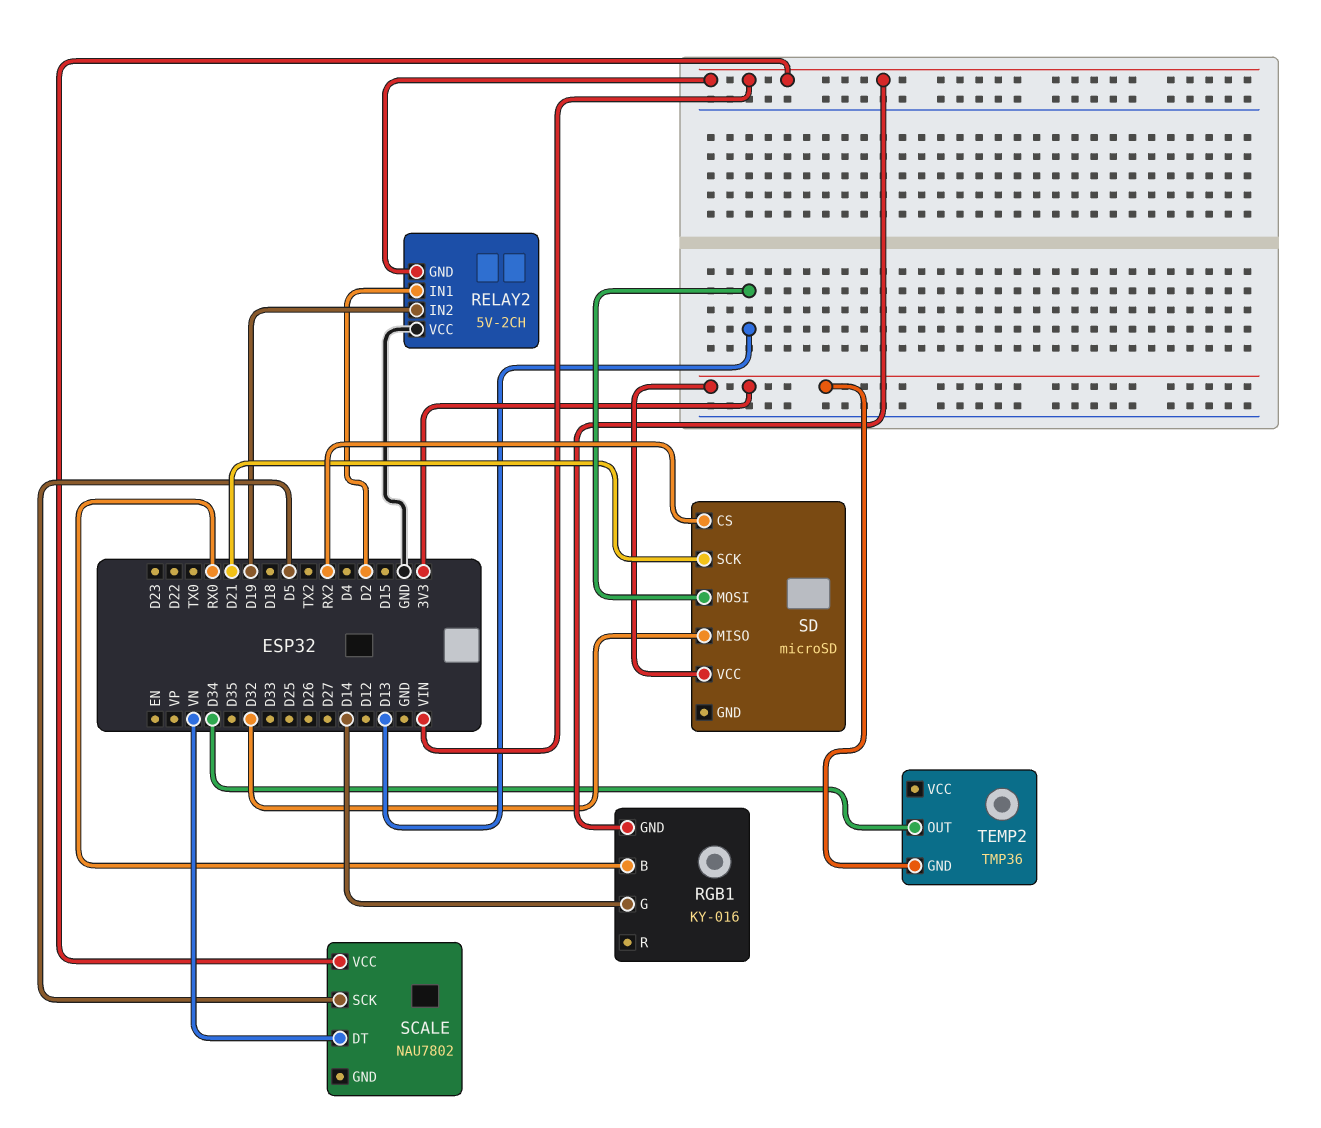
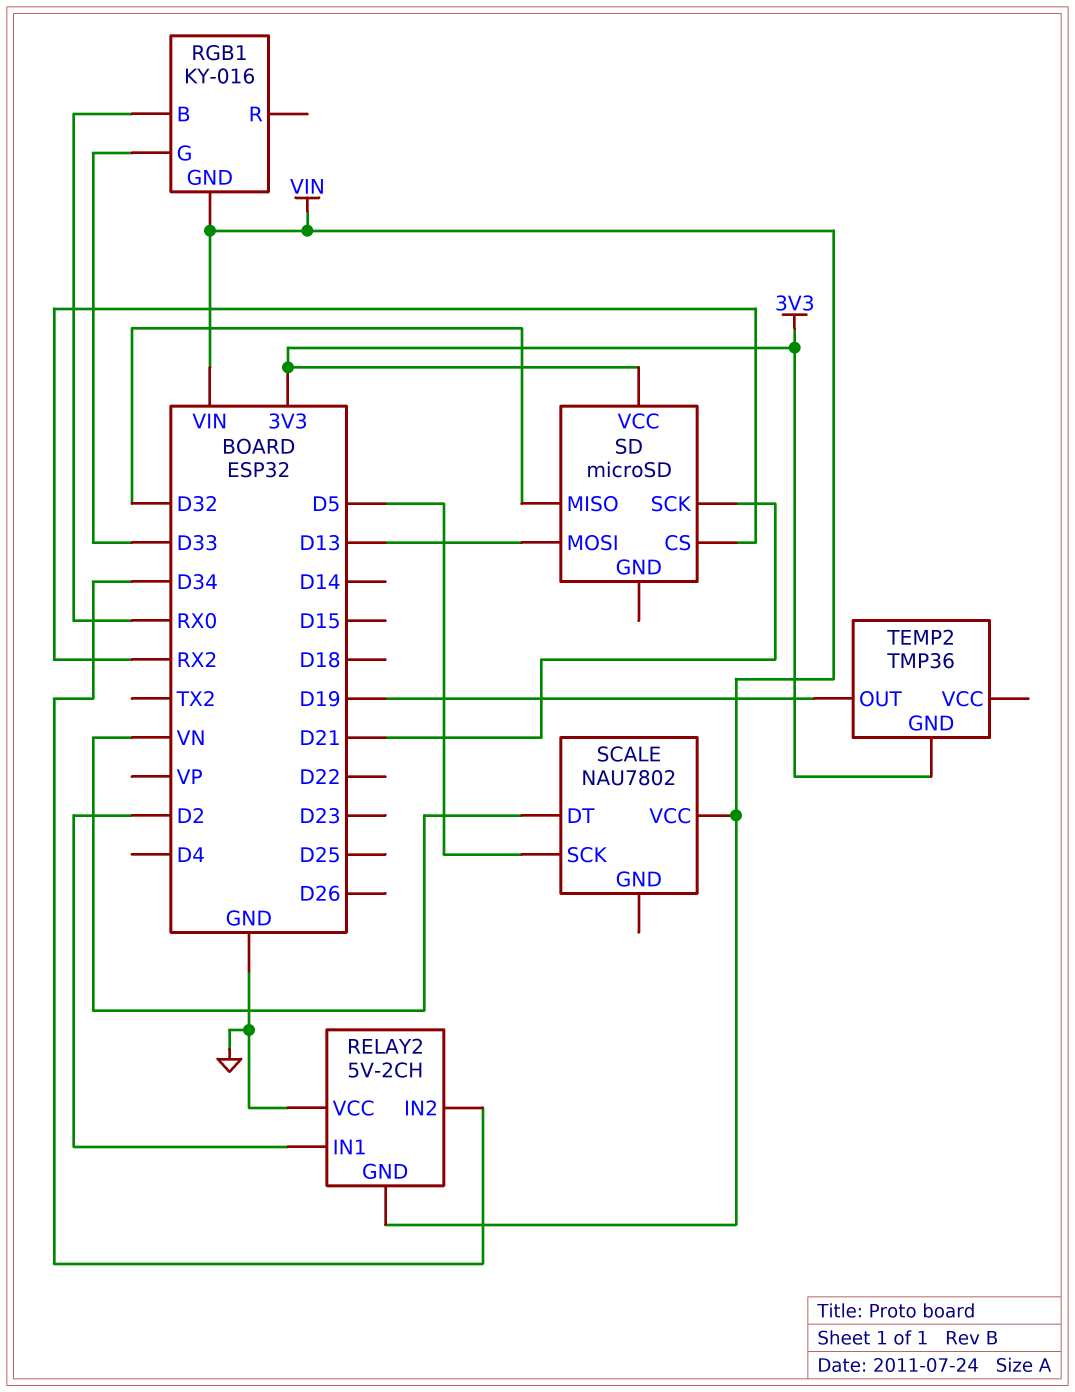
RELAY2 pin IN2: D19 -> D34
RGB1 pin G: D14 -> D33
TEMP2 pin OUT: D34 -> D19

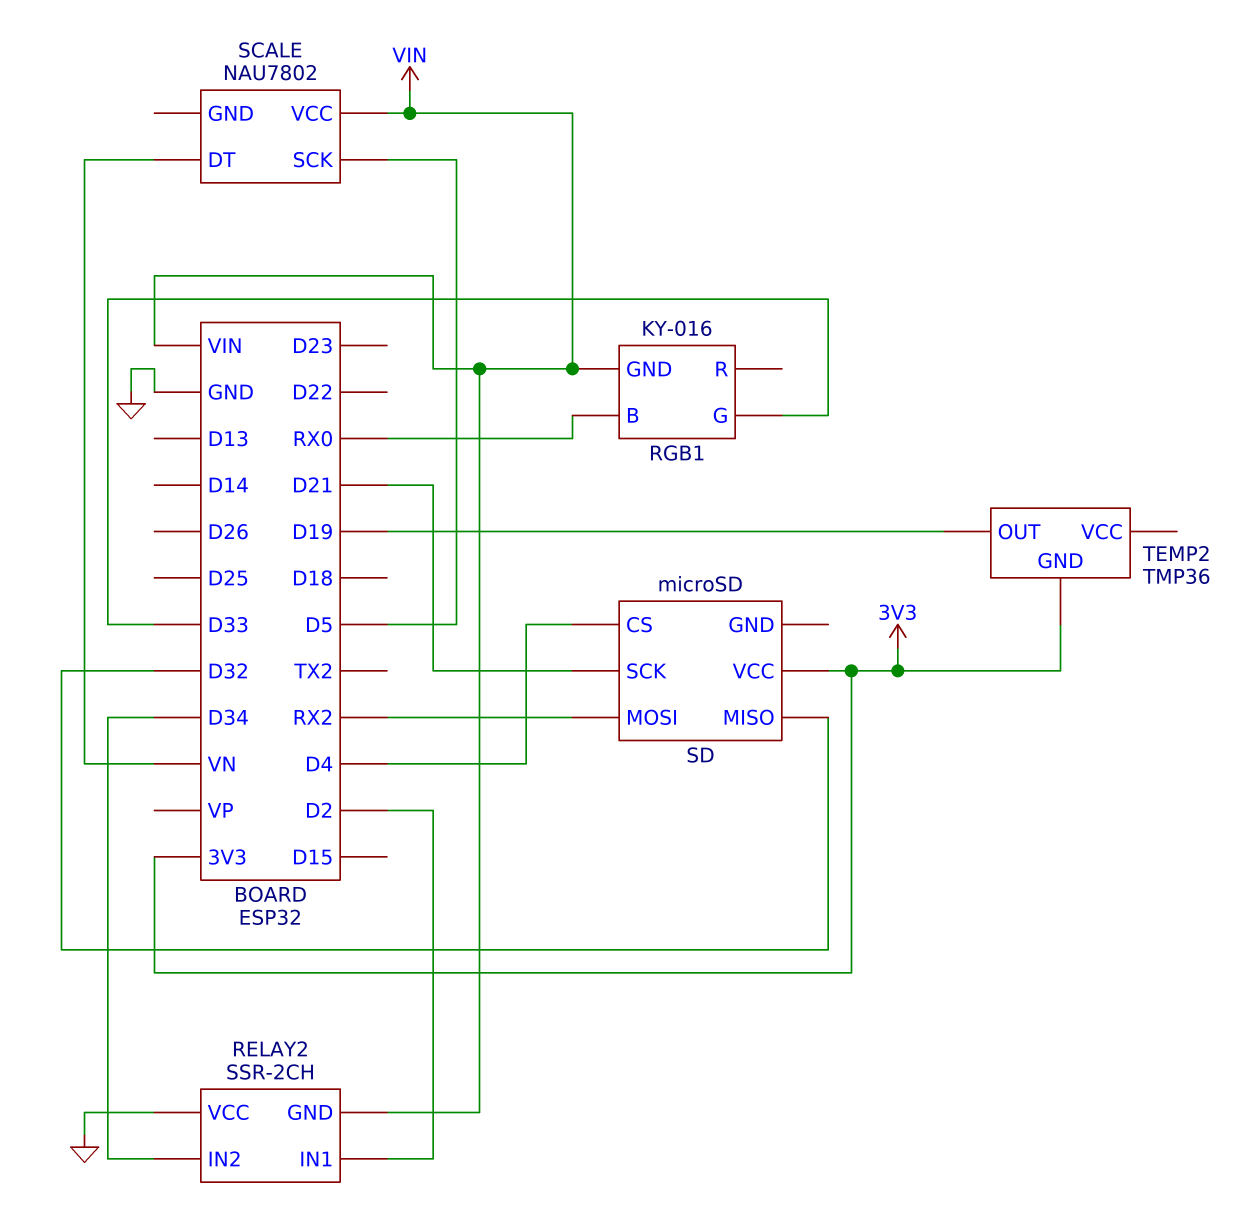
RELAY2: 5V-2CH -> SSR-2CH
SD pin CS: RX2 -> D4
SD pin MOSI: D13 -> RX2

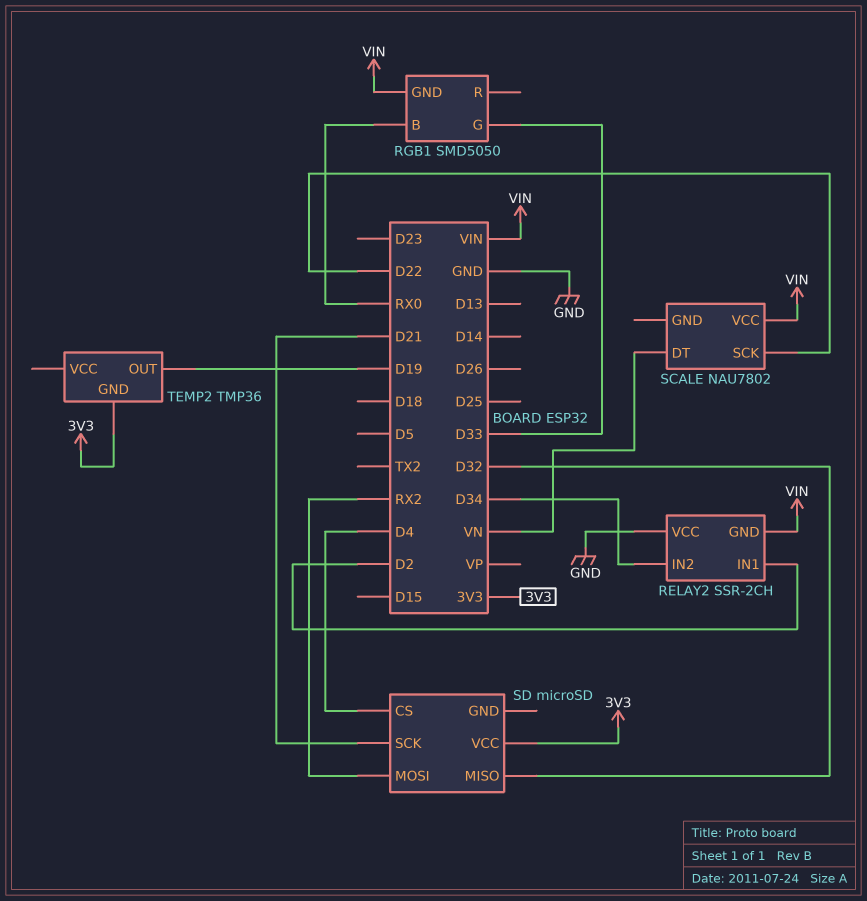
RGB1: KY-016 -> SMD5050
SCALE pin SCK: D5 -> D22

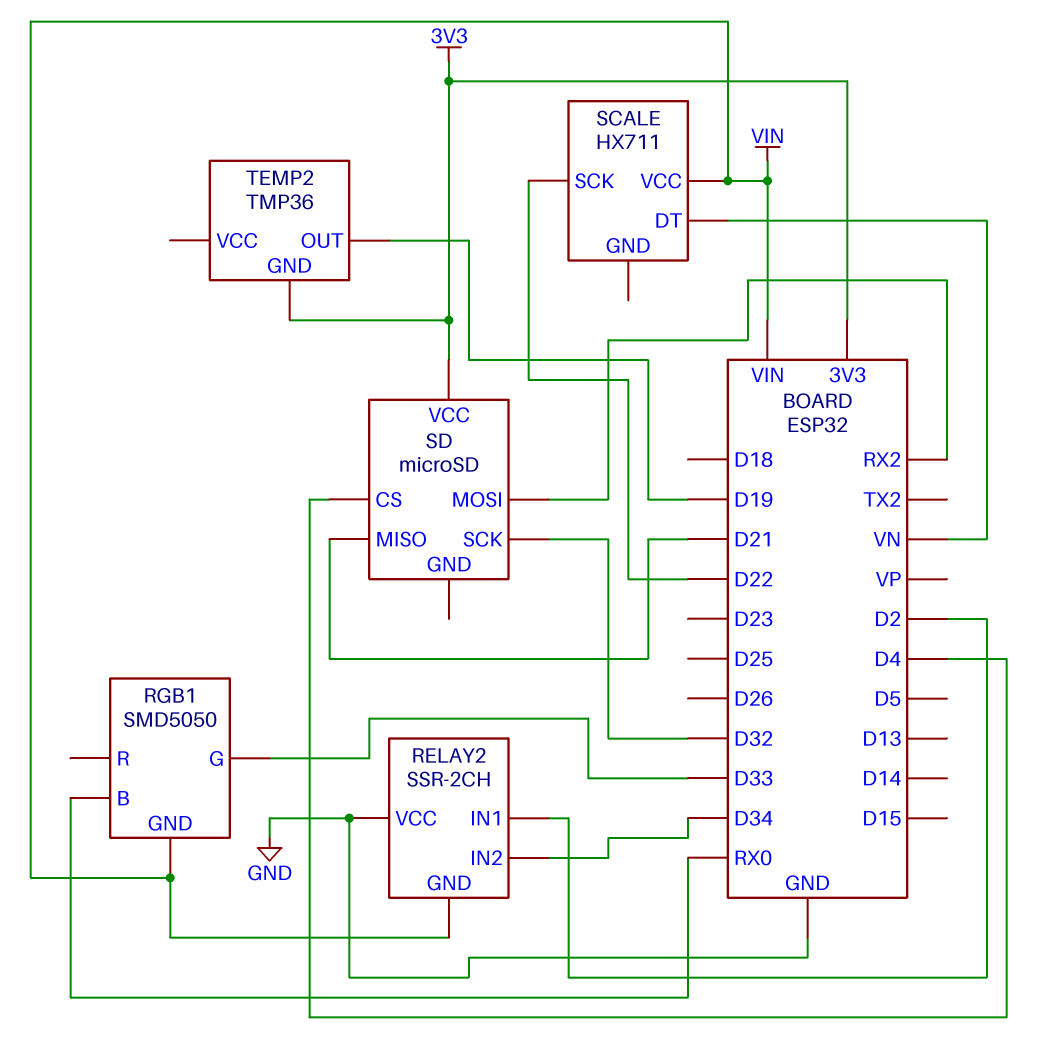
SCALE: NAU7802 -> HX711
SD pin MISO: D32 -> D21
SD pin SCK: D21 -> D32

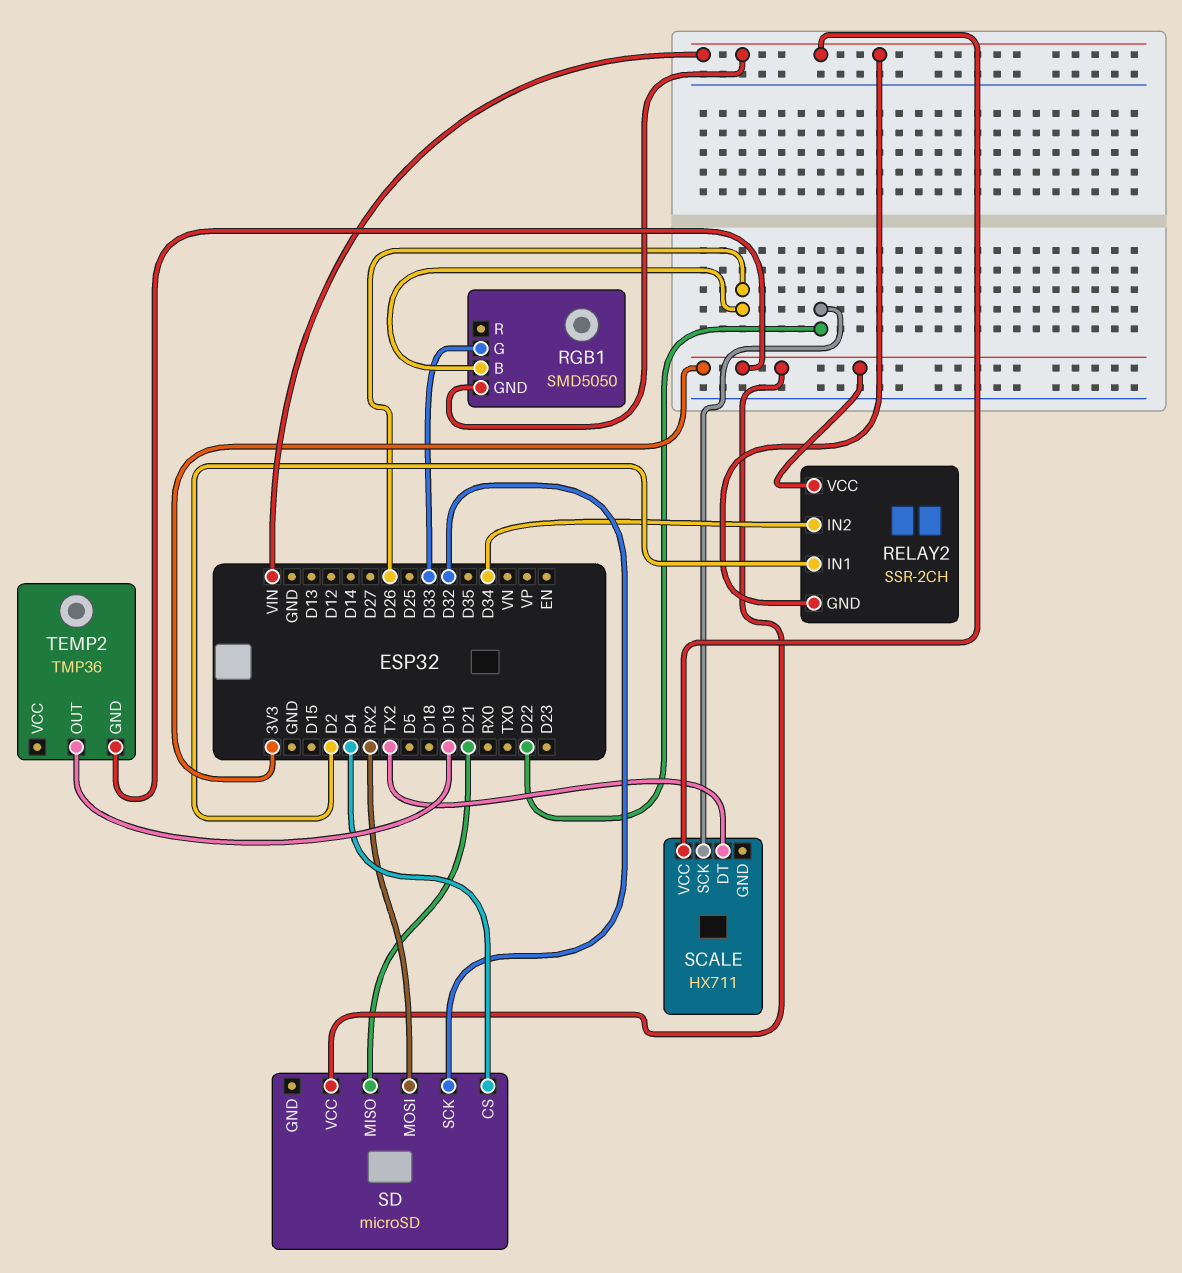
RELAY2 pin VCC: GND -> 3V3
RGB1 pin B: RX0 -> D26
SCALE pin DT: VN -> TX2

